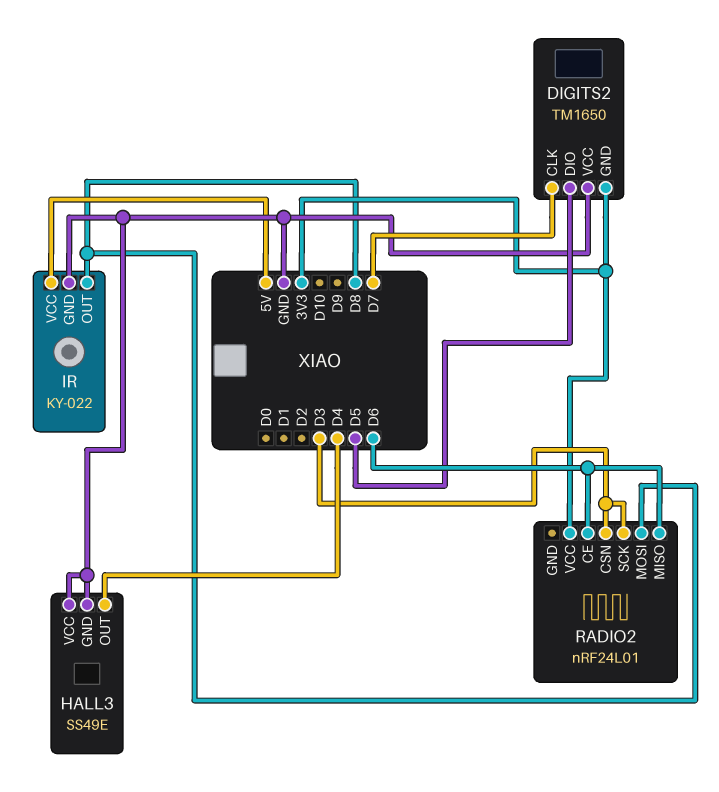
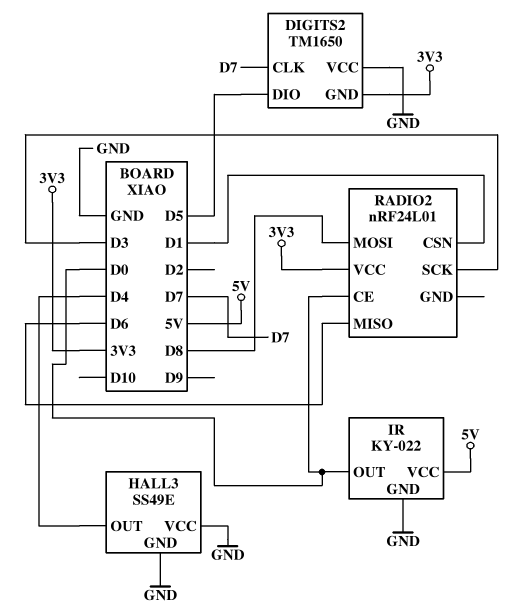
IR pin OUT: D8 -> D0
RADIO2 pin CE: D6 -> D0
RADIO2 pin CSN: D3 -> D1

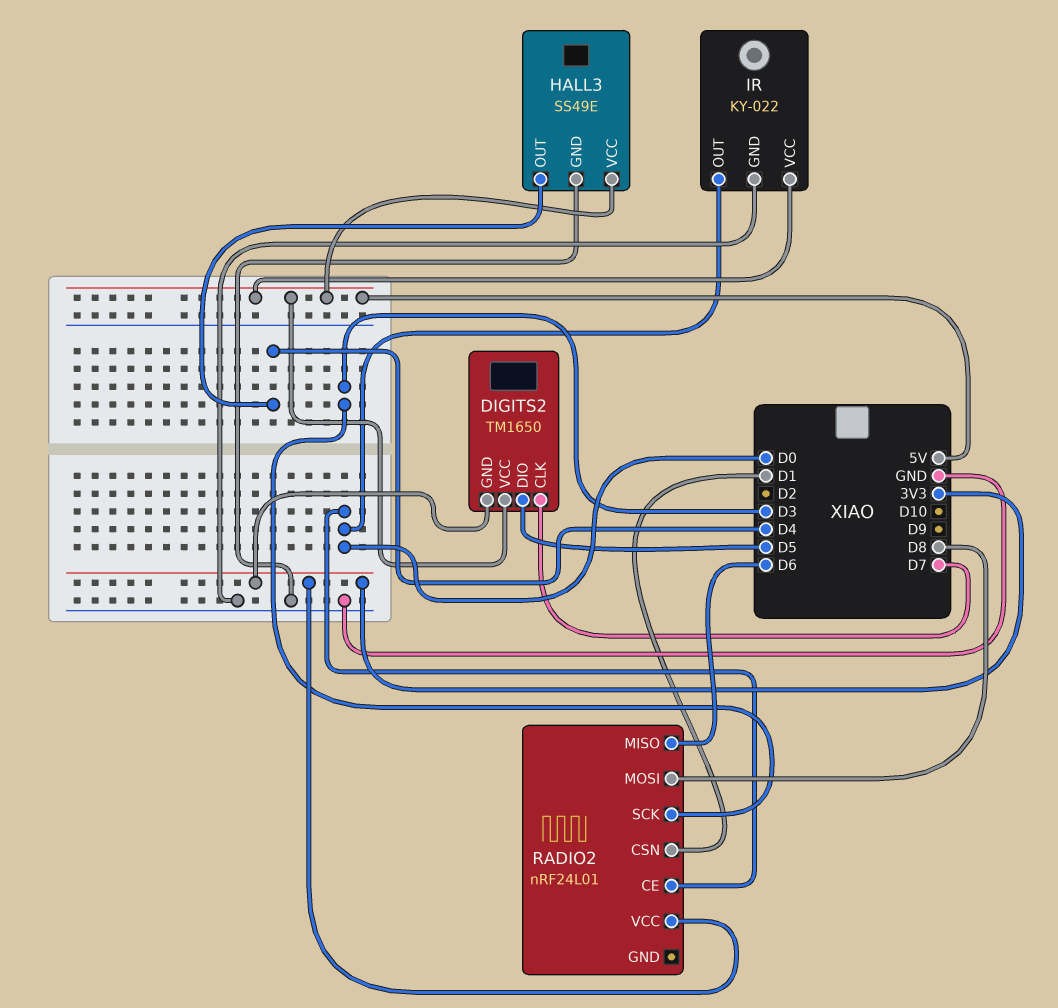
DIGITS2 pin VCC: GND -> 5V
HALL3 pin VCC: GND -> 5V

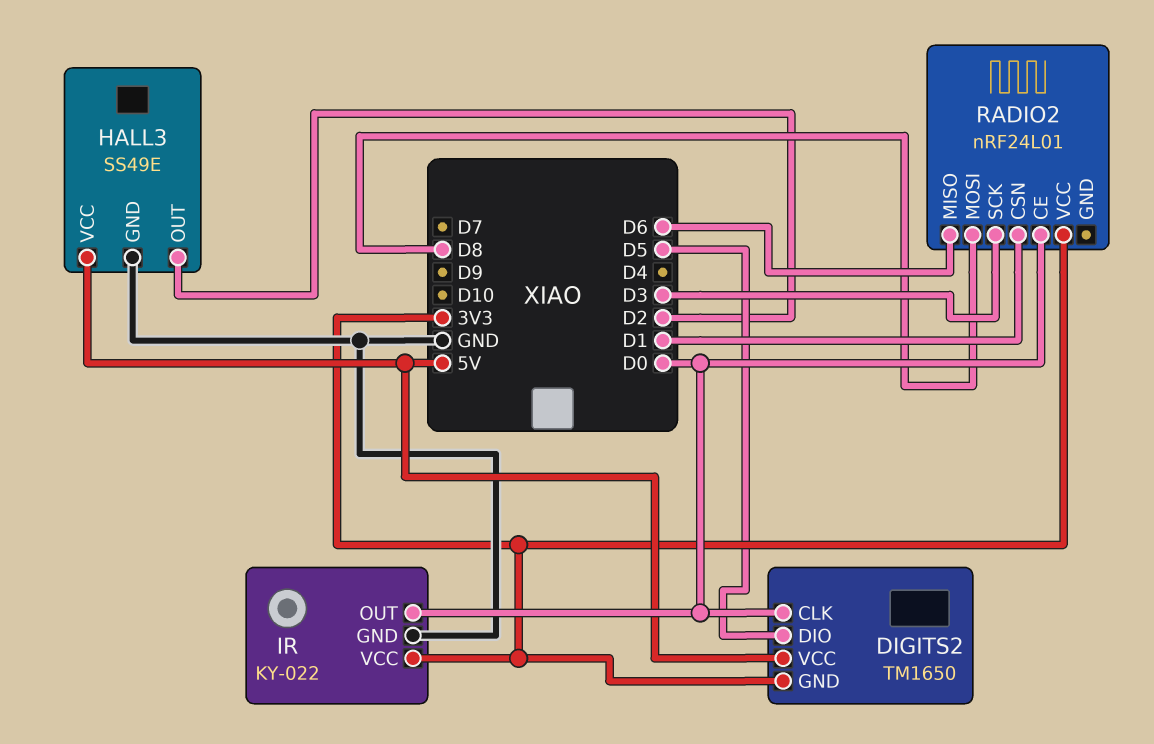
DIGITS2 pin CLK: D7 -> D0
HALL3 pin OUT: D4 -> D2
IR pin VCC: 5V -> 3V3

